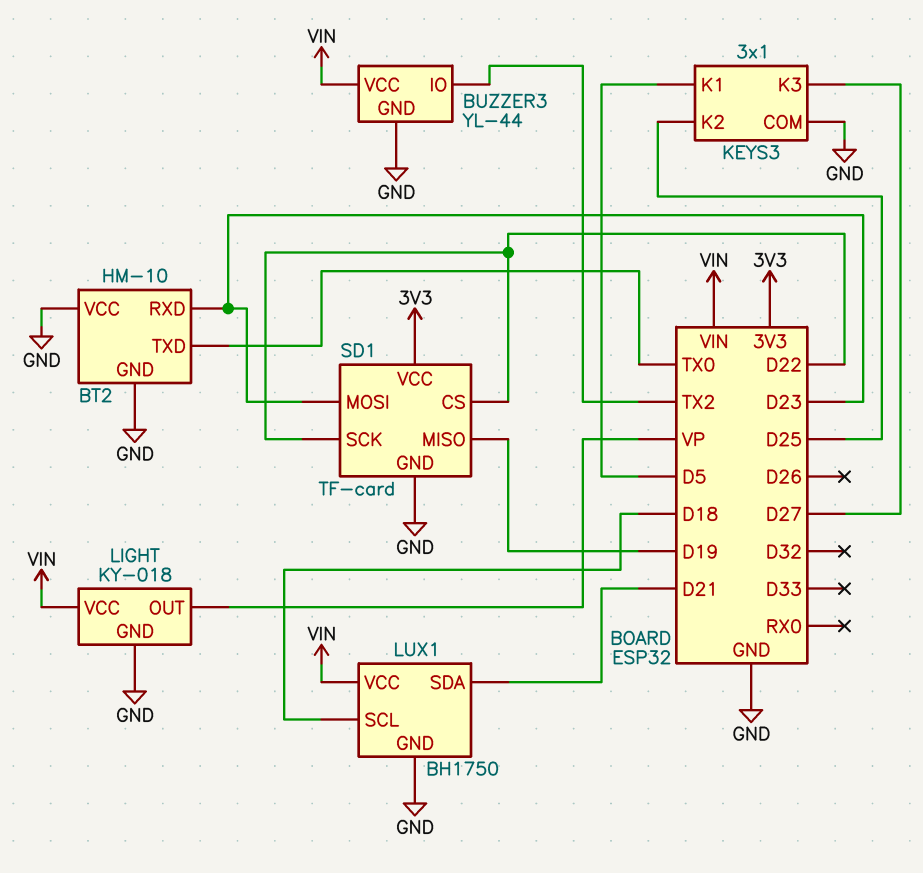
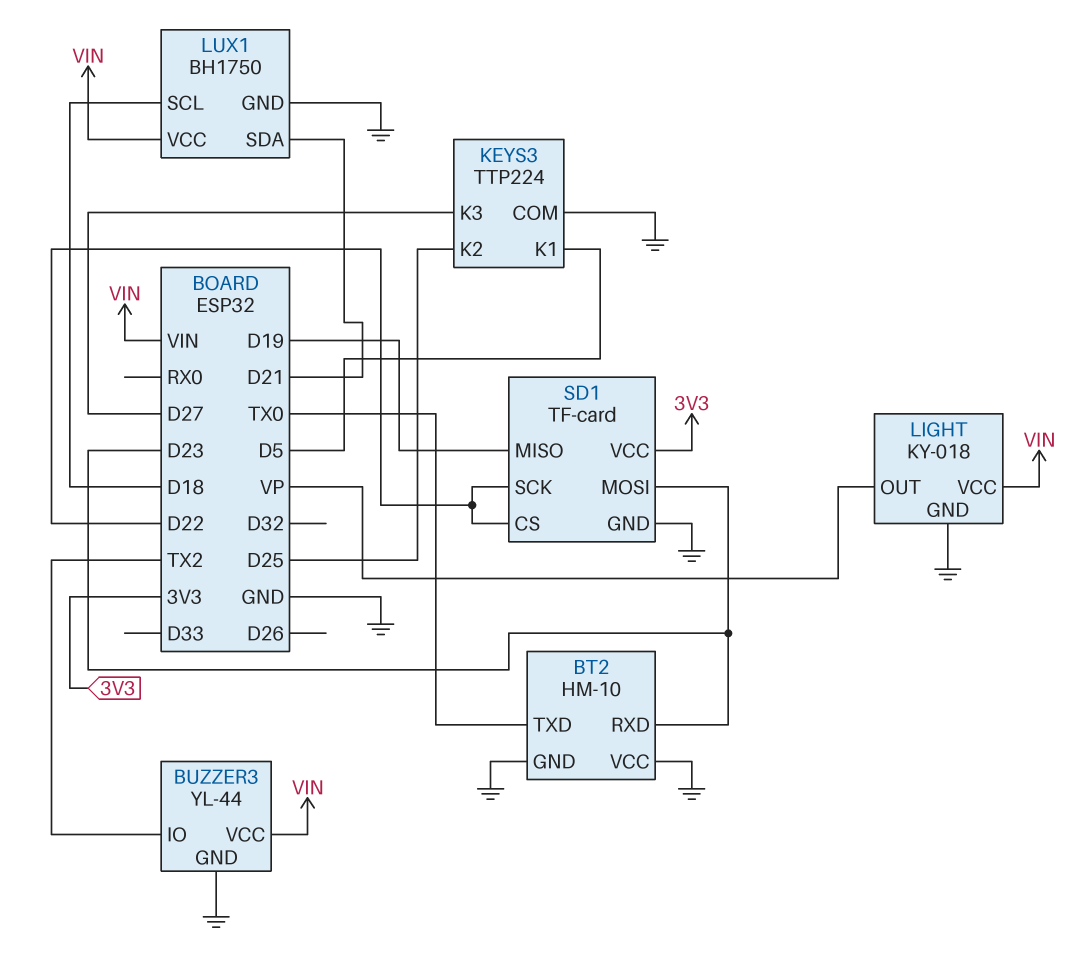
KEYS3: 3x1 -> TTP224

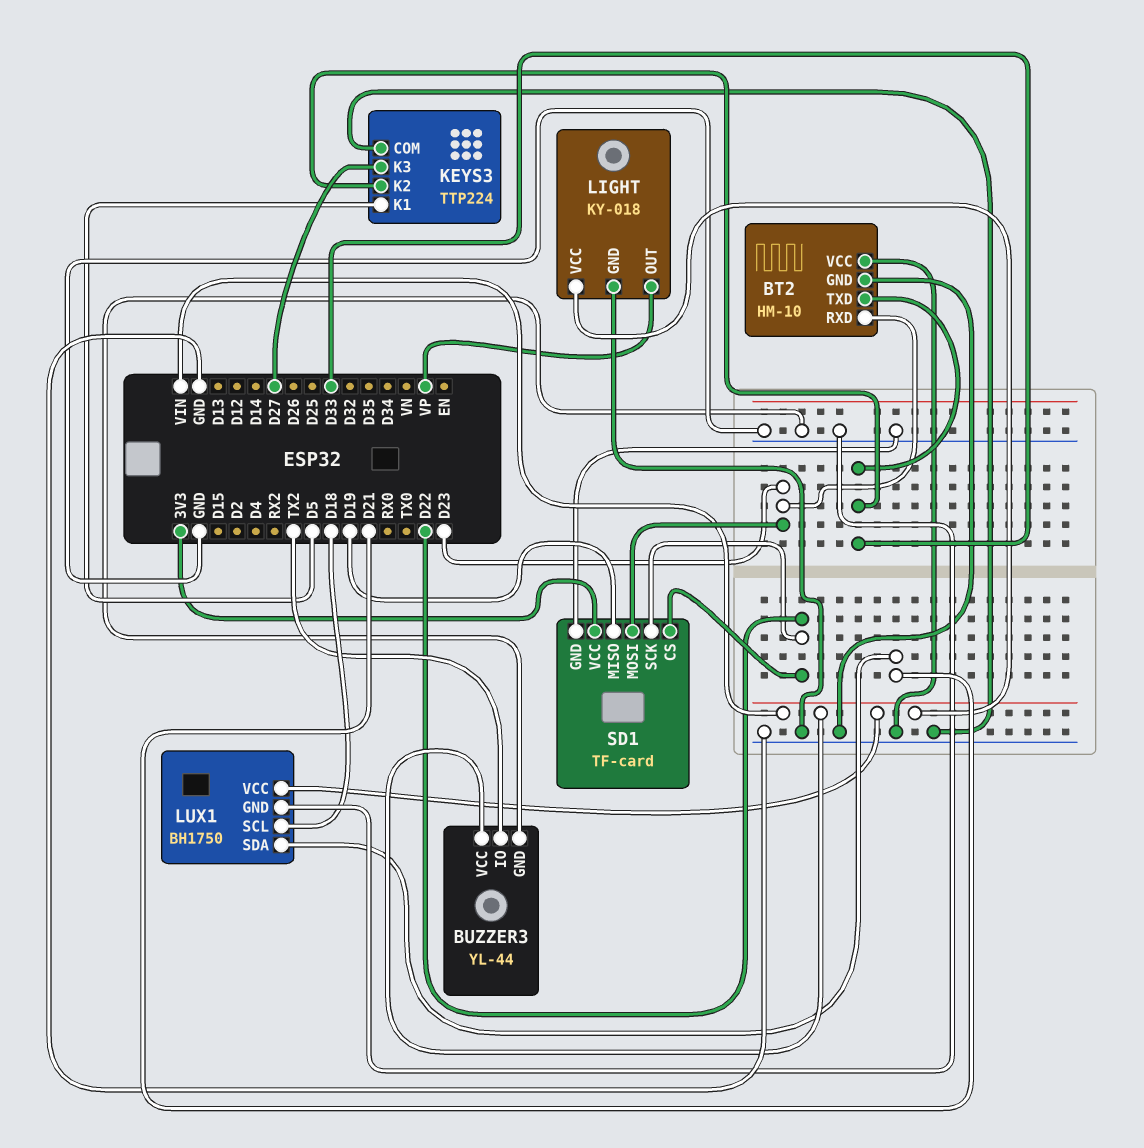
BT2 pin TXD: TX0 -> D33
KEYS3 pin K2: D25 -> D33

